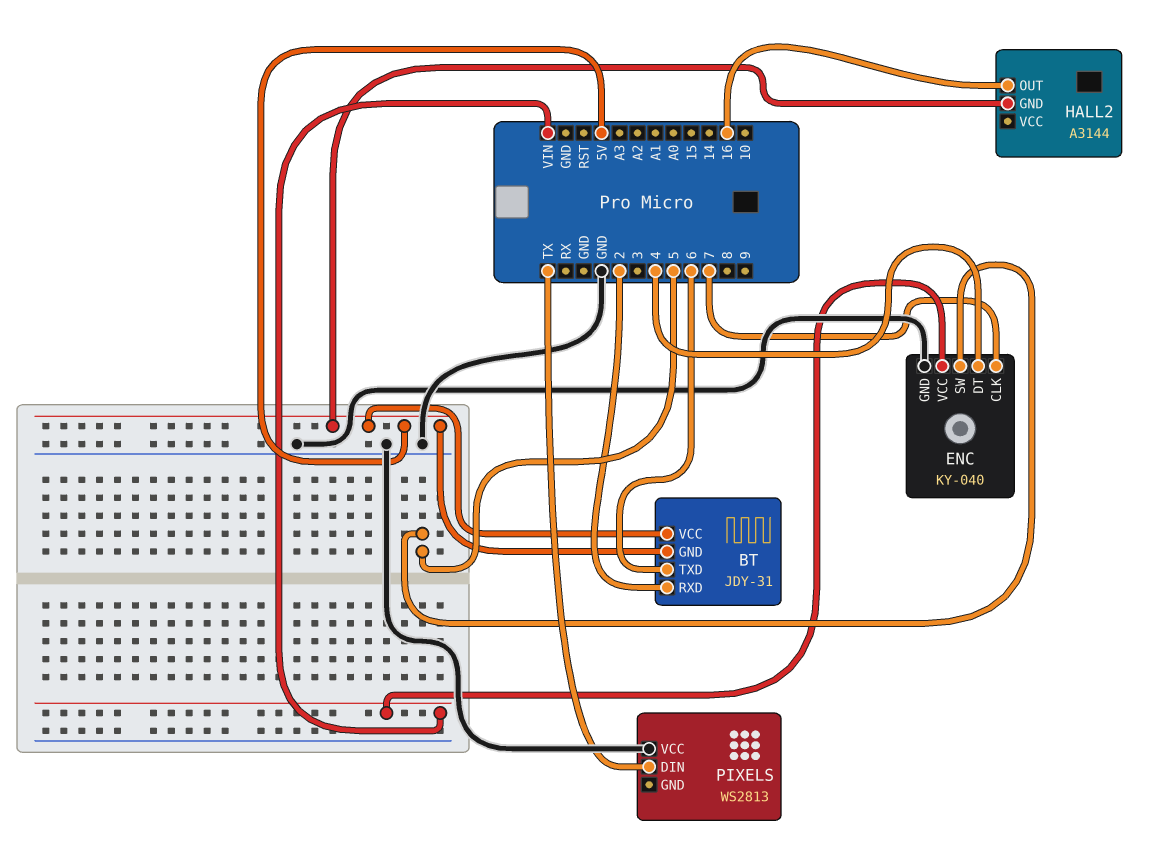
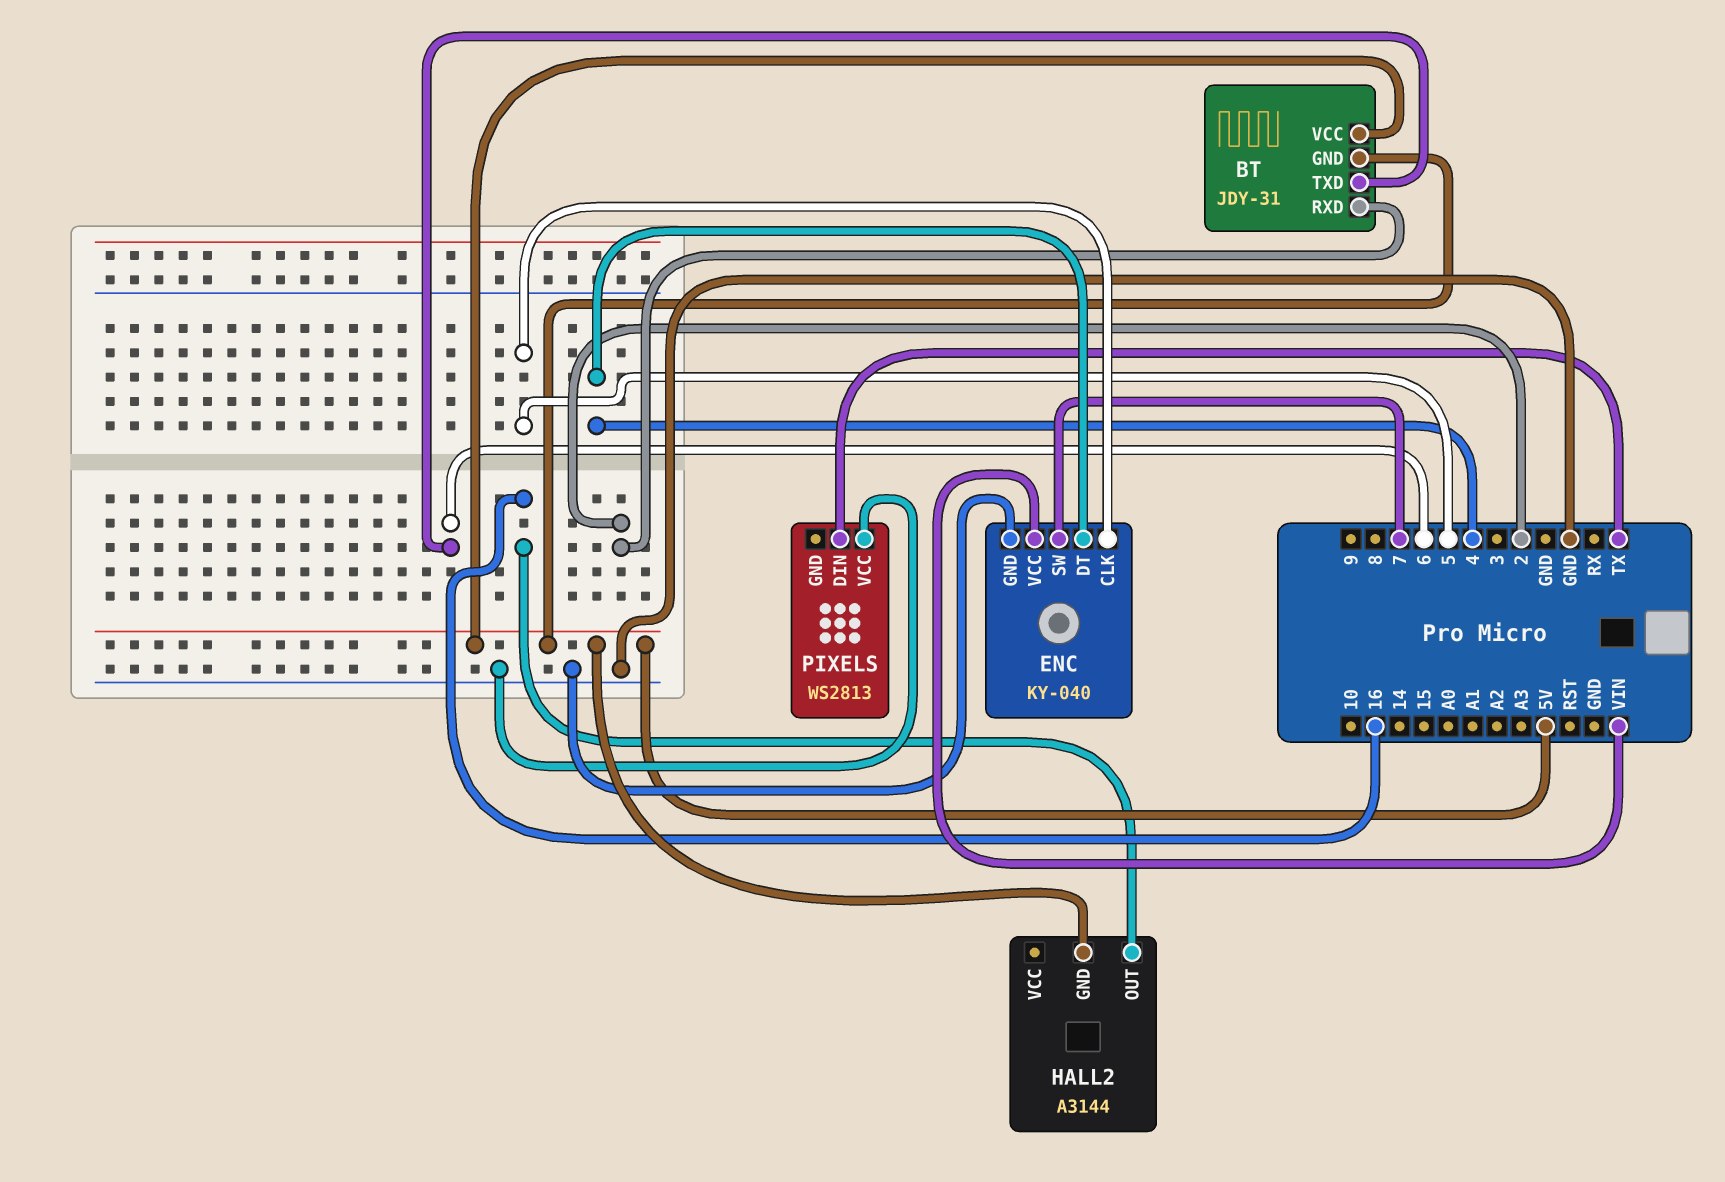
ENC pin CLK: 7 -> 5
ENC pin SW: 5 -> 7

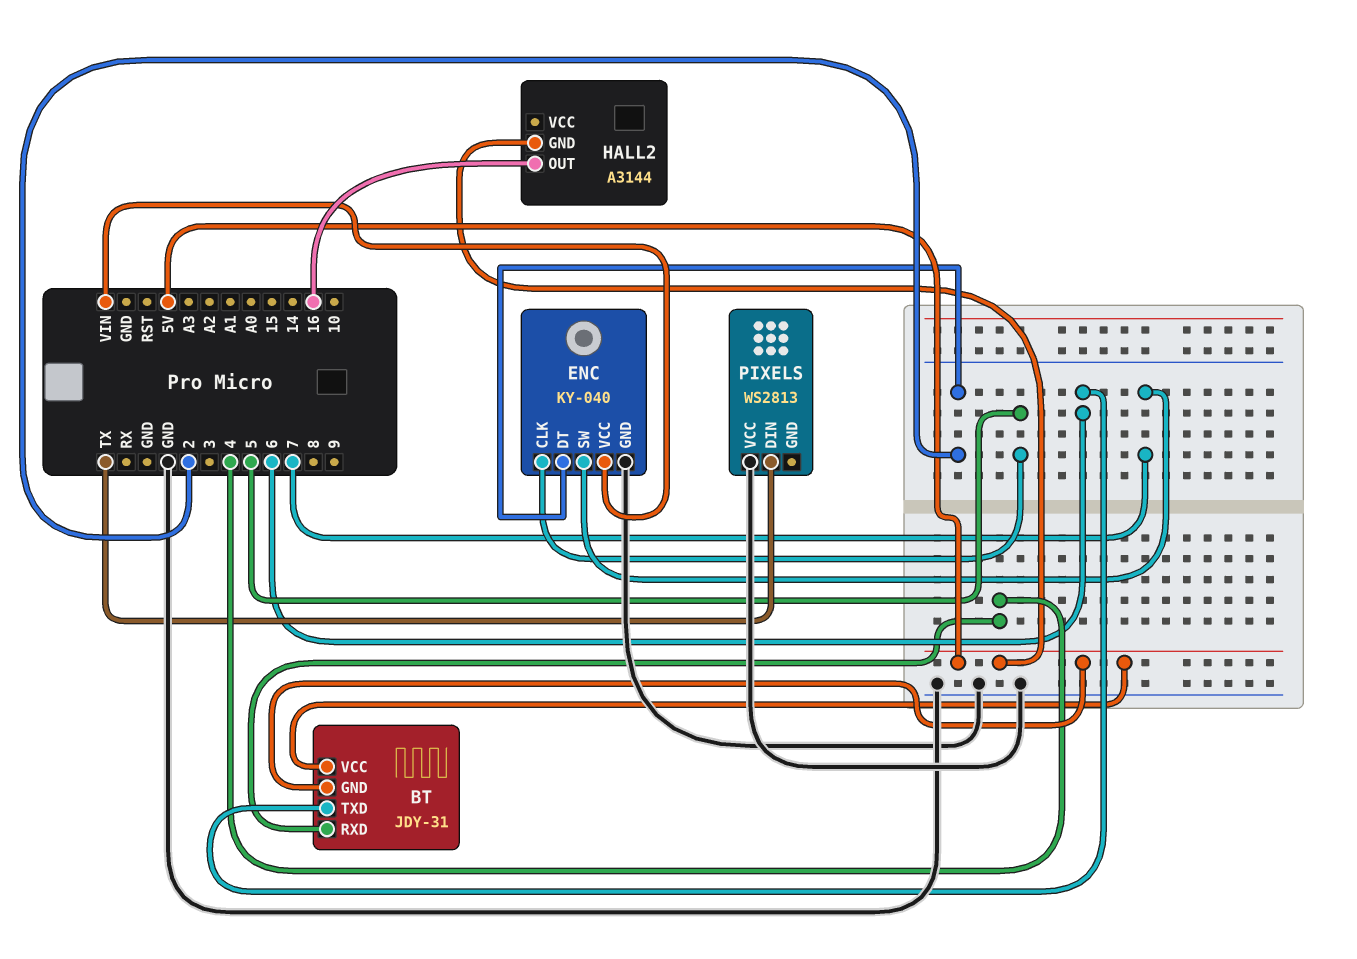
BT pin RXD: 2 -> 4
ENC pin DT: 4 -> 2

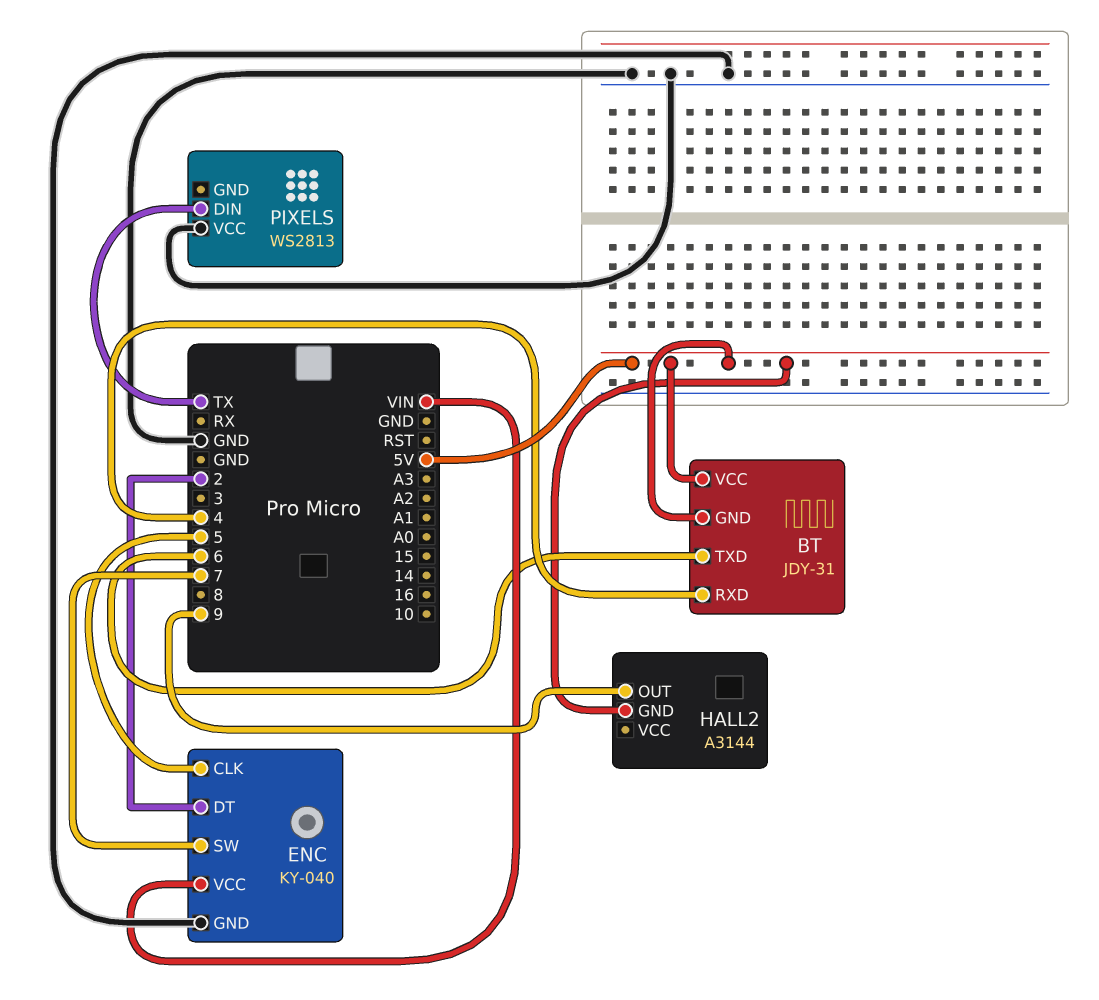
HALL2 pin OUT: 16 -> 9

